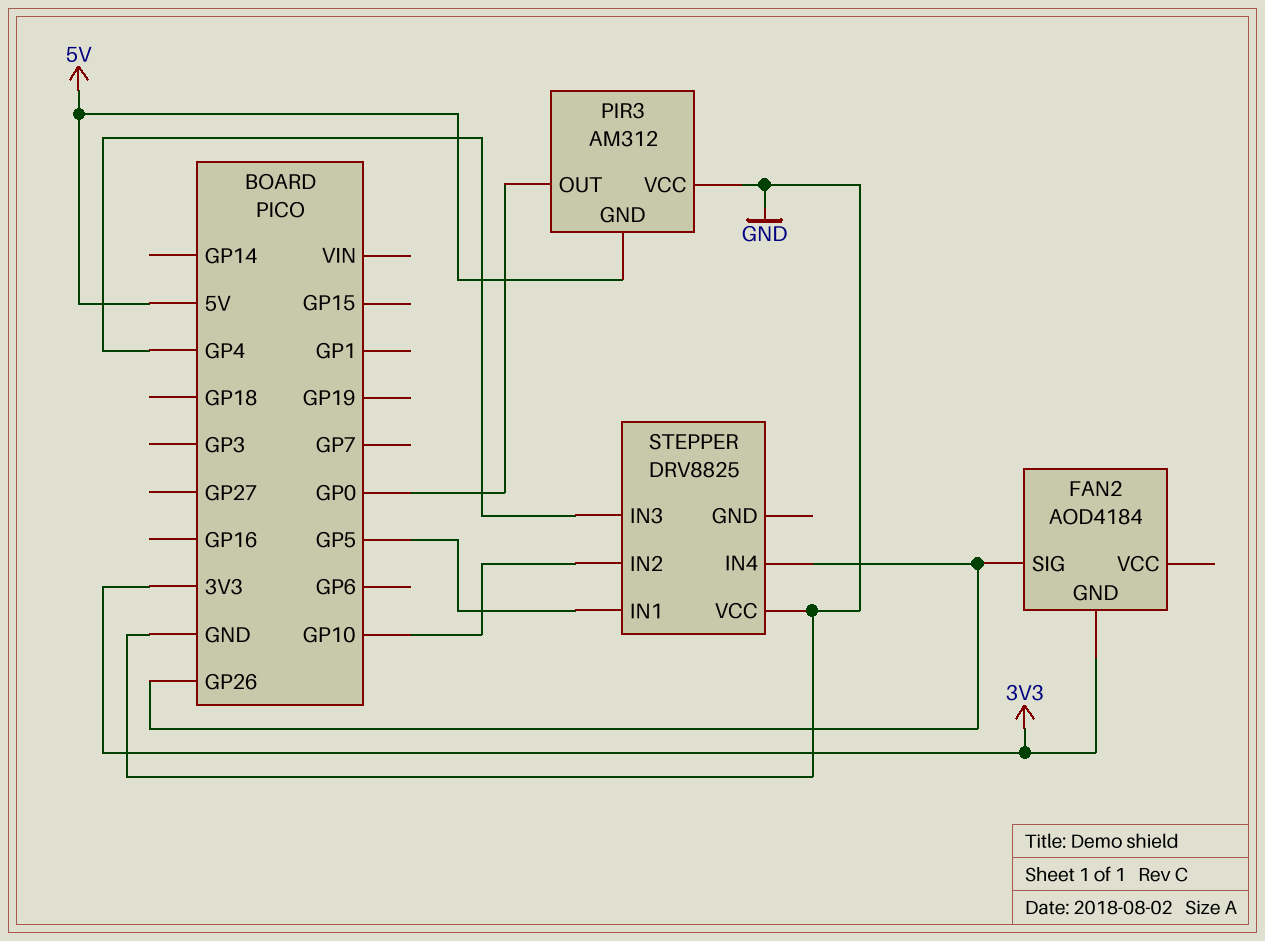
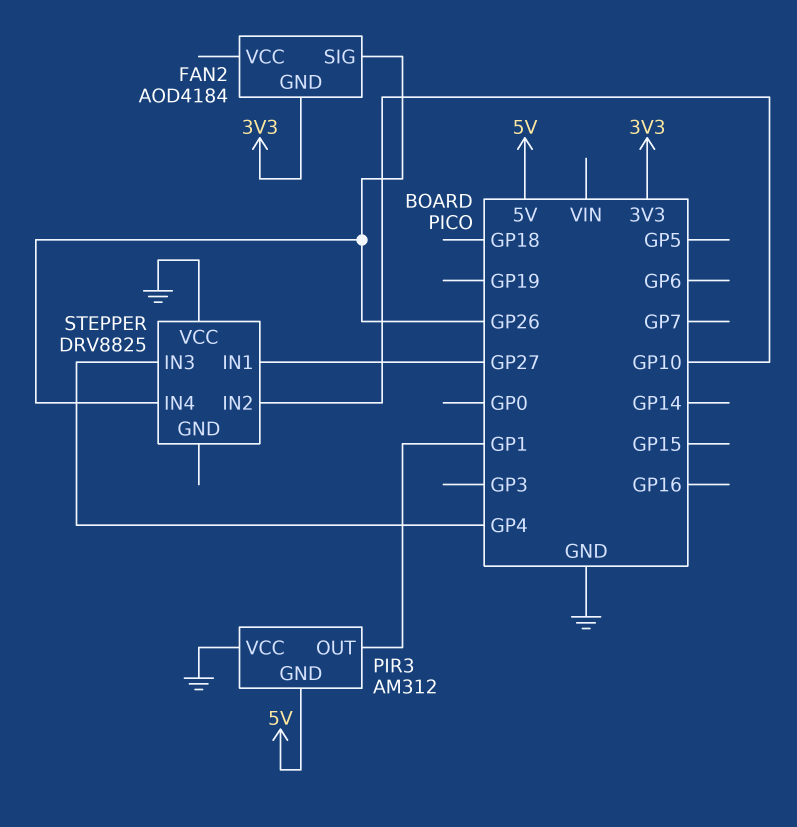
PIR3 pin OUT: GP0 -> GP1
STEPPER pin IN1: GP5 -> GP27

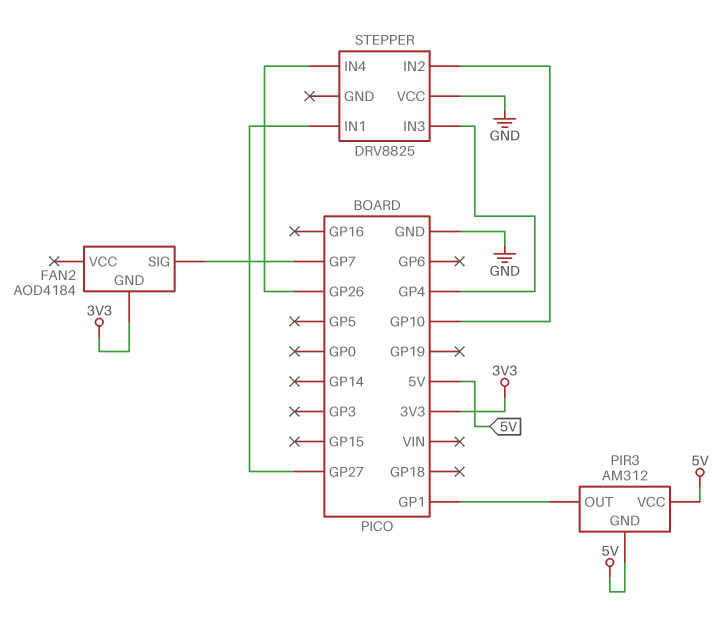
FAN2 pin SIG: GP26 -> GP7
PIR3 pin VCC: GND -> 5V

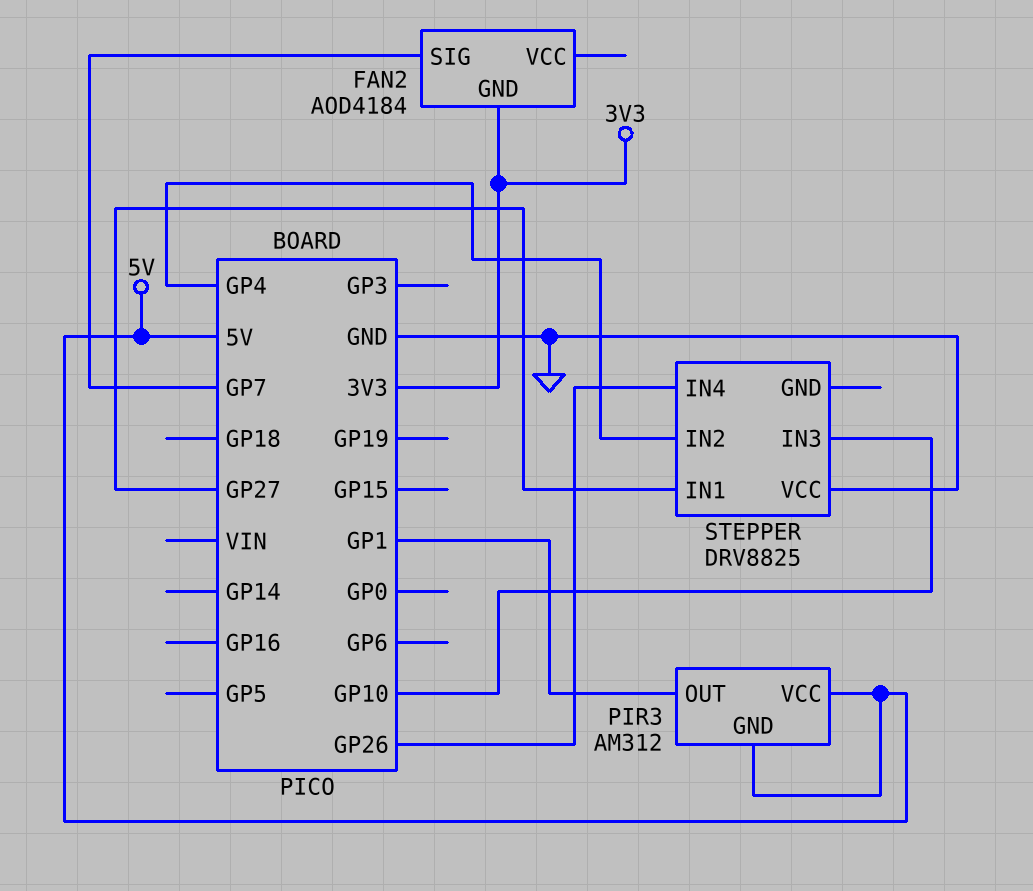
STEPPER pin IN2: GP10 -> GP4
STEPPER pin IN3: GP4 -> GP10

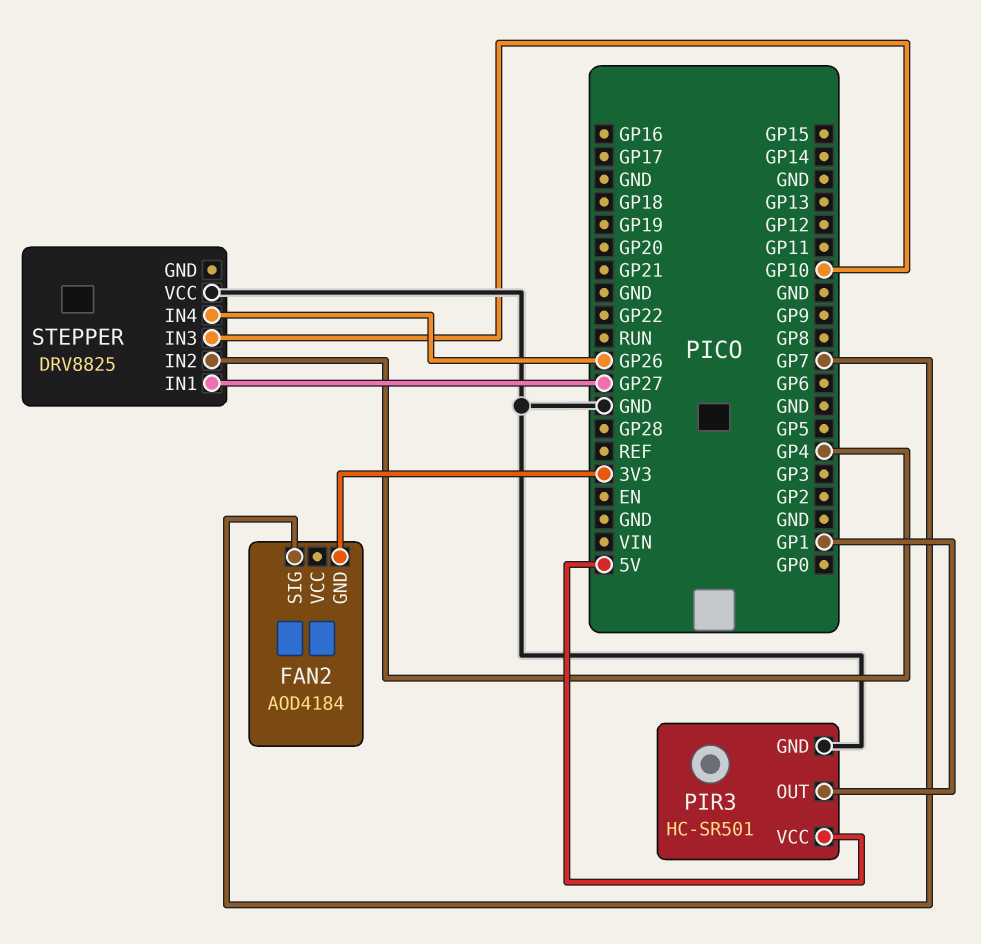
PIR3: AM312 -> HC-SR501
PIR3 pin GND: 5V -> GND

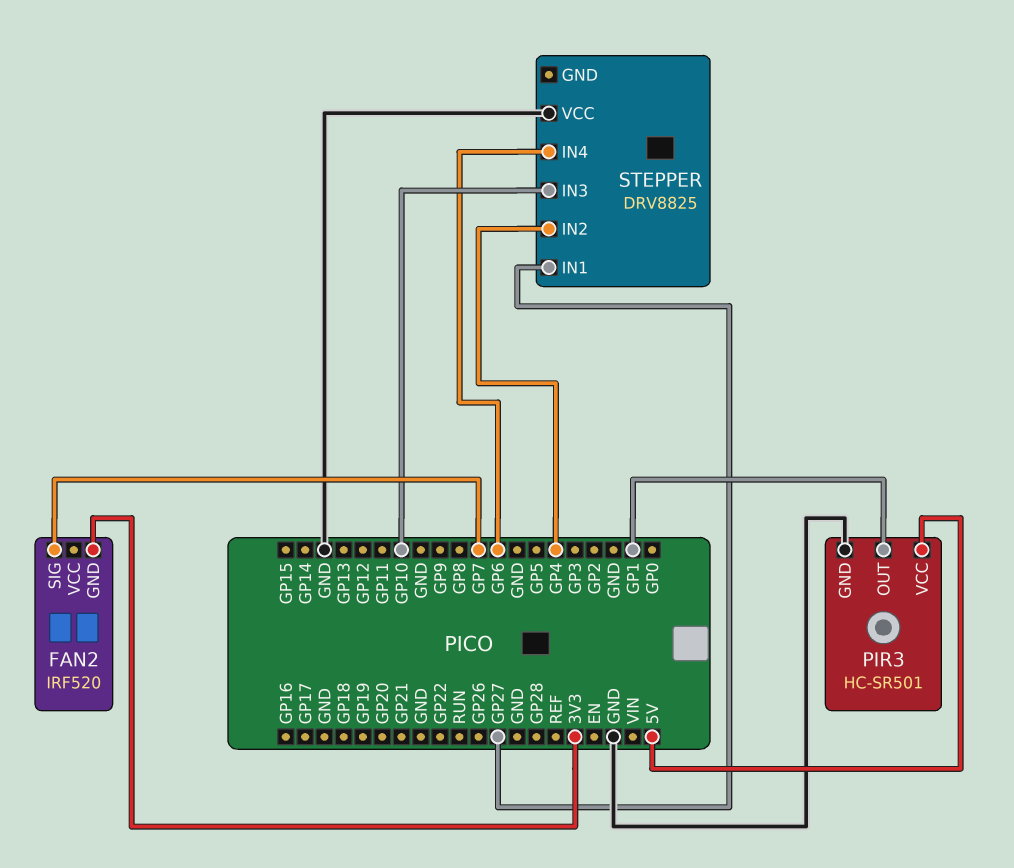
FAN2: AOD4184 -> IRF520
STEPPER pin IN4: GP26 -> GP6

